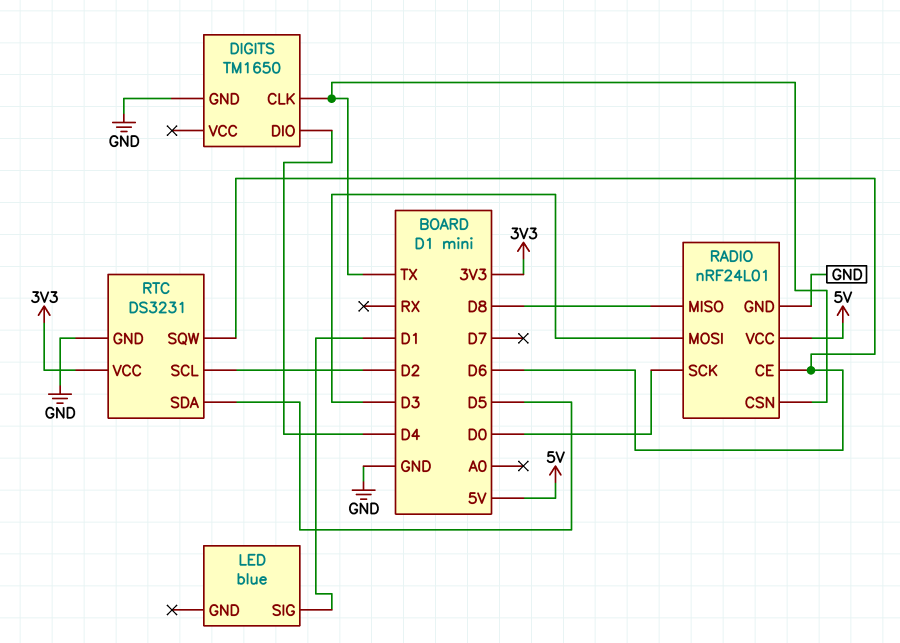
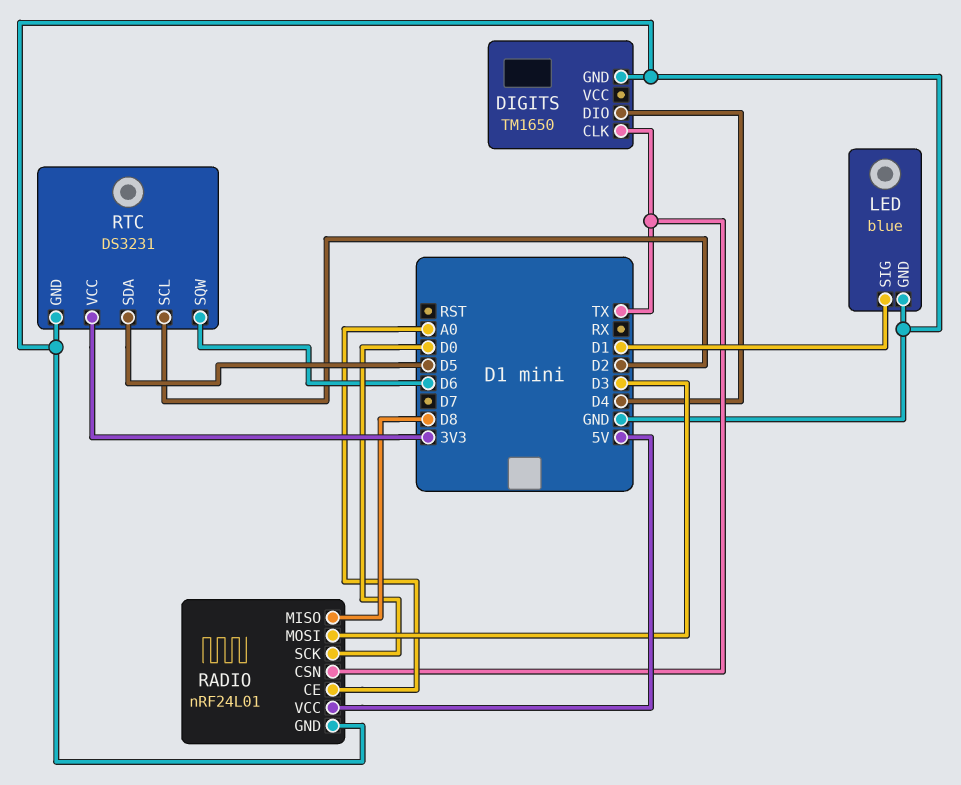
LED pin GND: none -> GND
RADIO pin CE: D6 -> A0

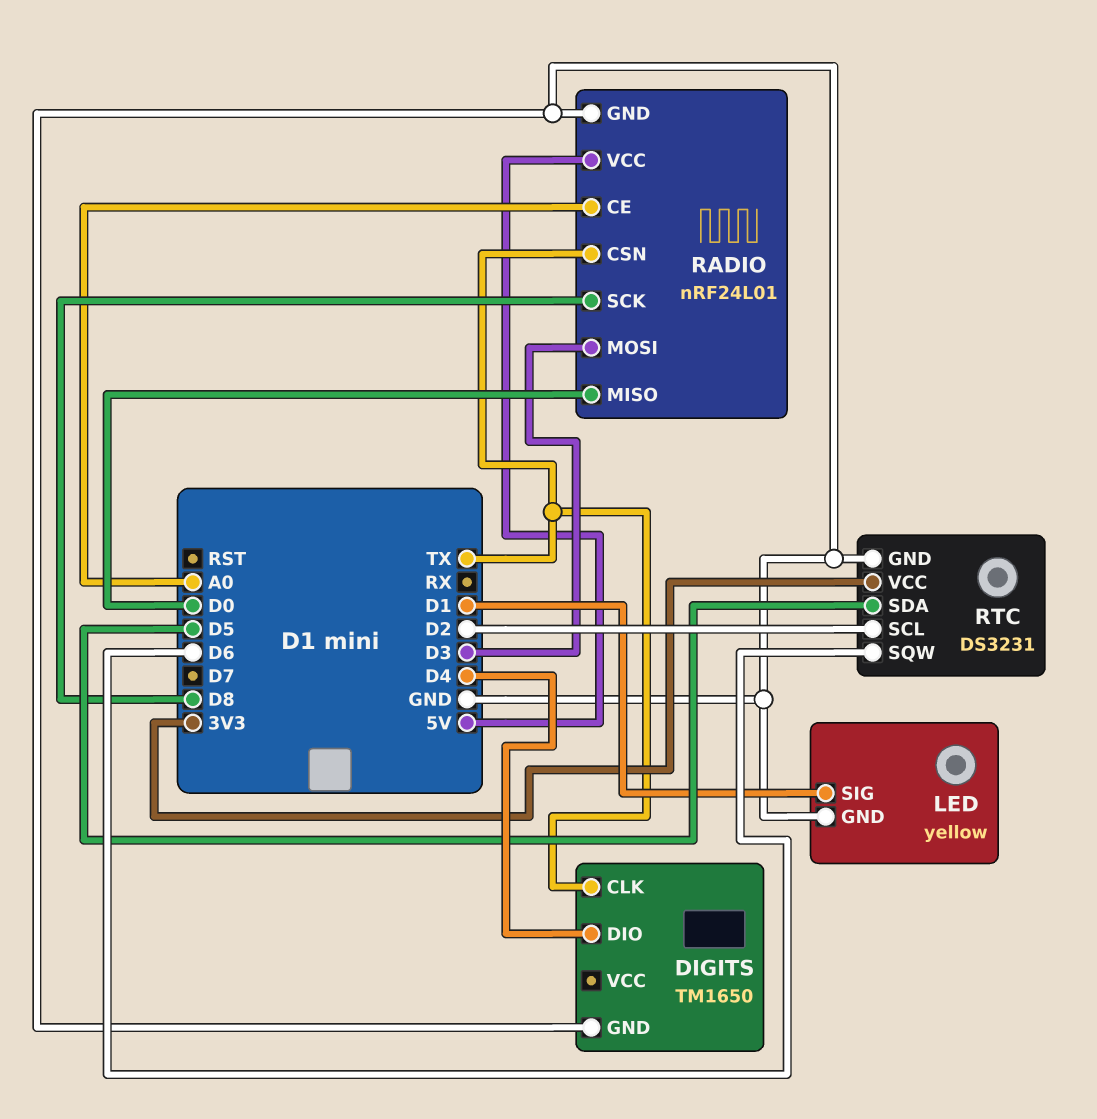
LED: blue -> yellow
RADIO pin MISO: D8 -> D0
RADIO pin SCK: D0 -> D8

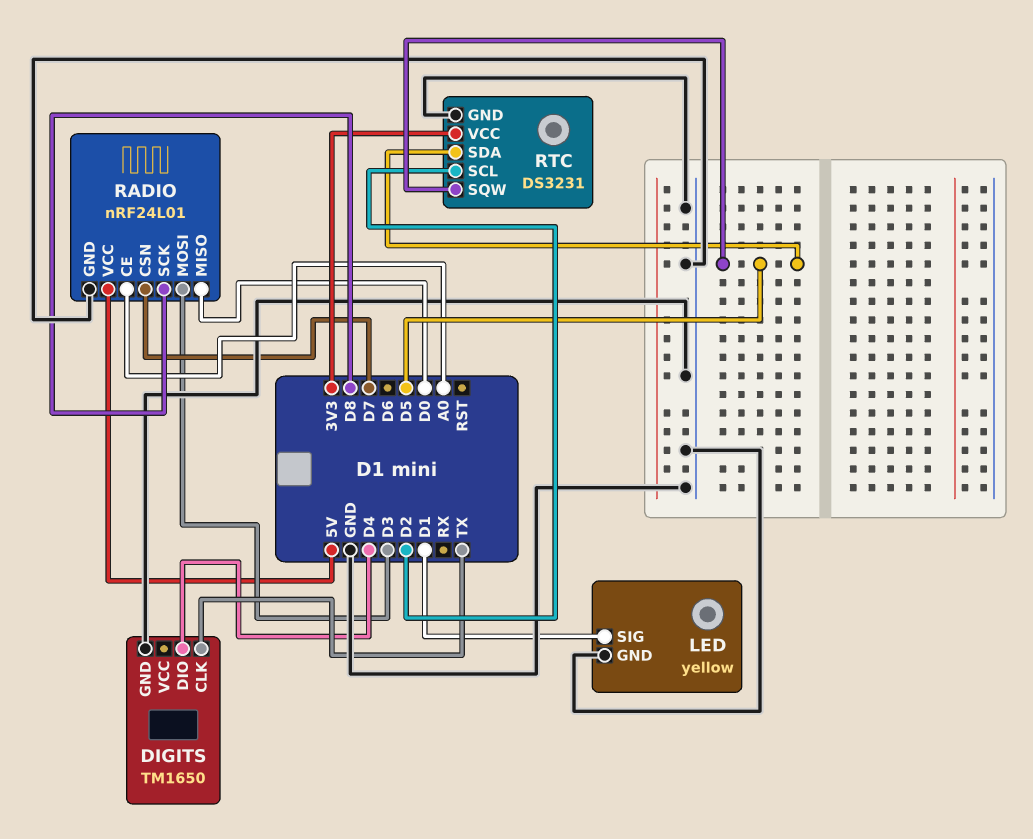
RADIO pin CSN: TX -> D7
RTC pin SQW: D6 -> D5

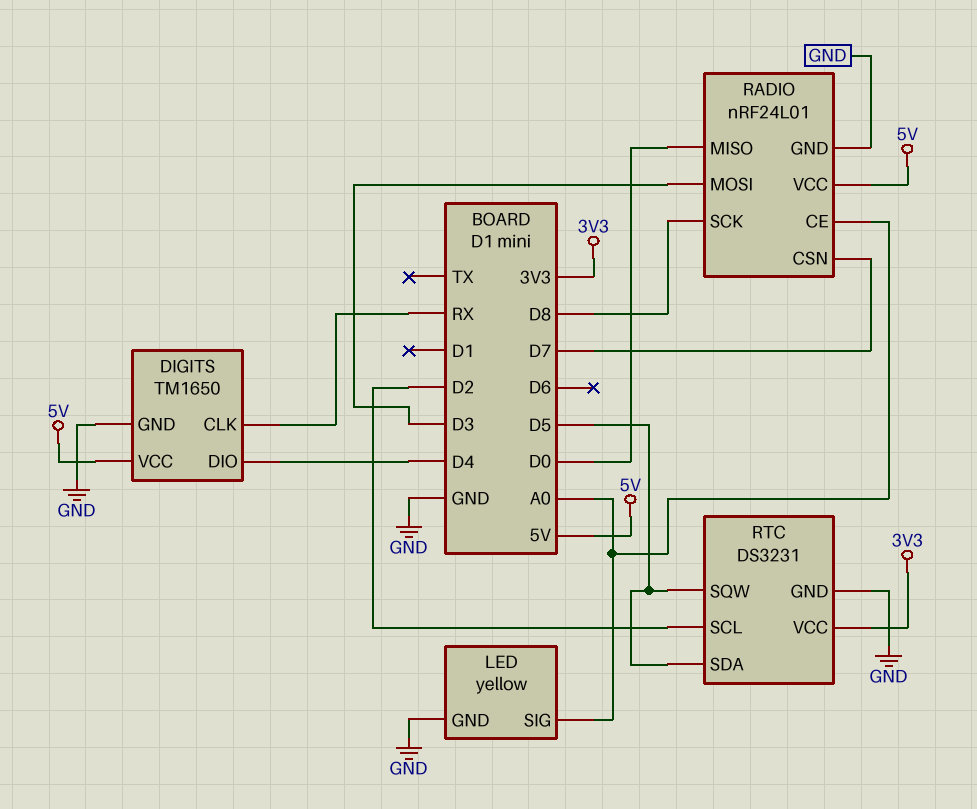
DIGITS pin CLK: TX -> RX
DIGITS pin VCC: none -> 5V
LED pin SIG: D1 -> A0

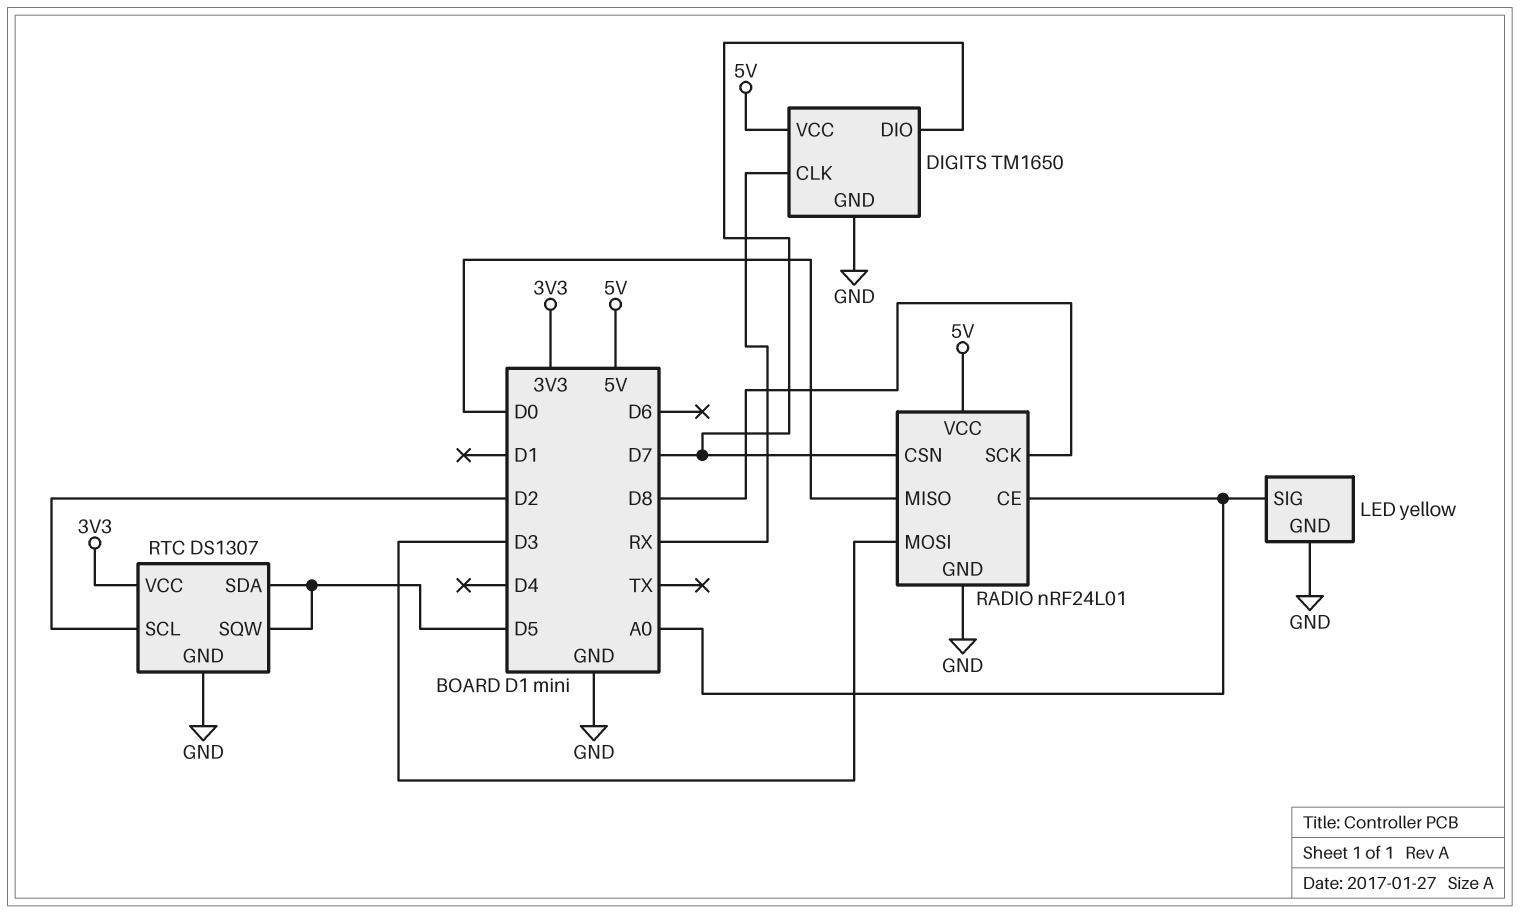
DIGITS pin DIO: D4 -> D7
RTC: DS3231 -> DS1307

